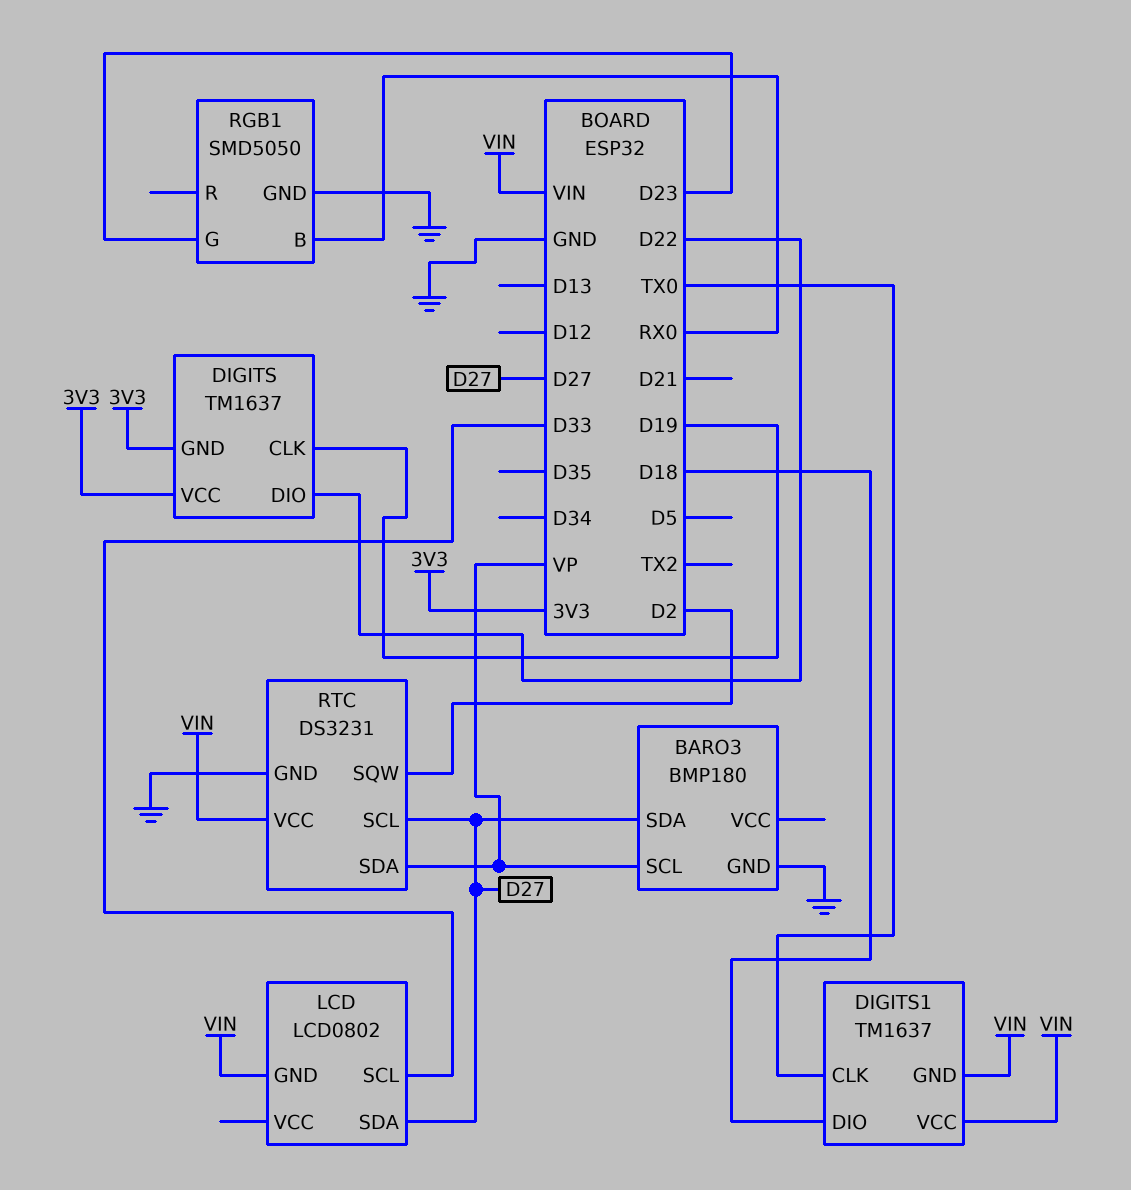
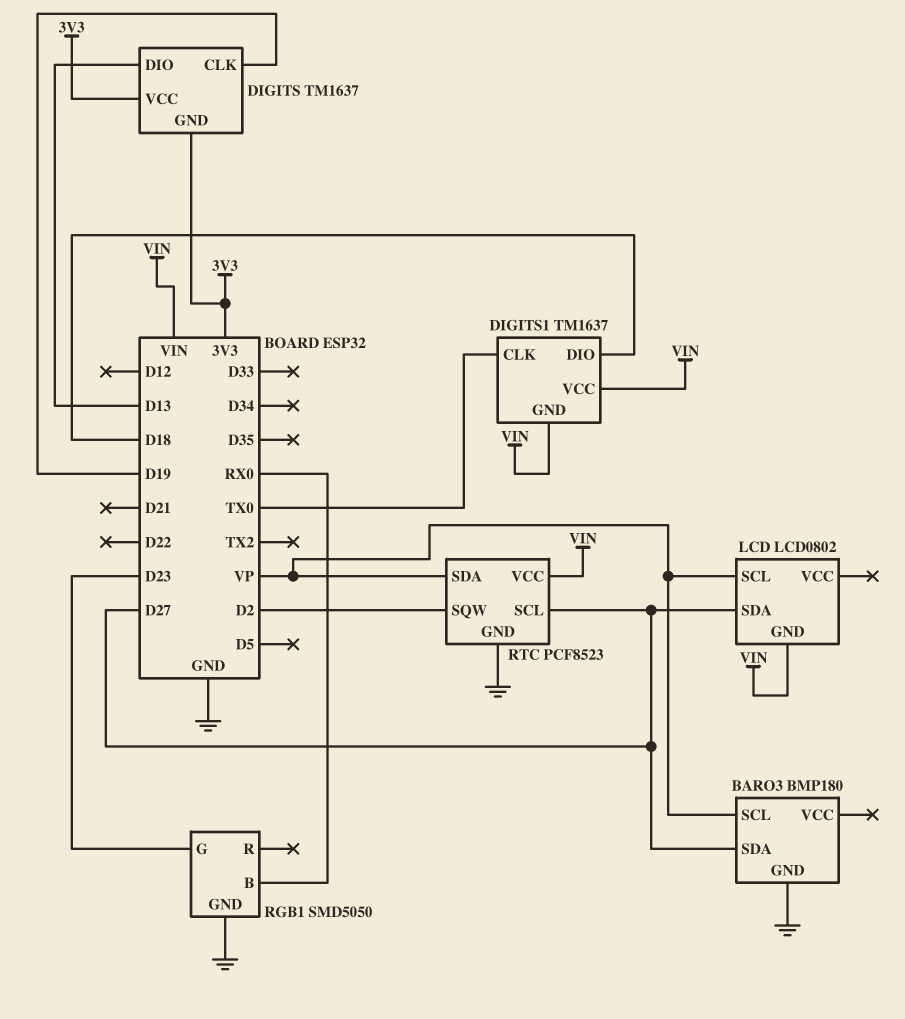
DIGITS pin DIO: D22 -> D13
LCD pin SCL: D33 -> VP
RTC: DS3231 -> PCF8523

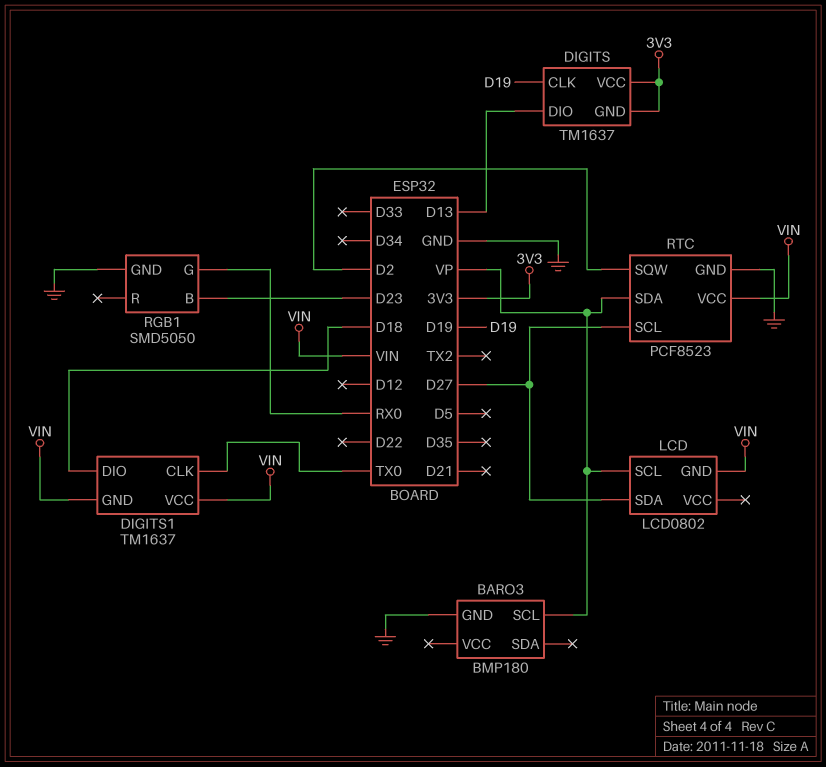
BARO3 pin SDA: D27 -> none
RGB1 pin B: RX0 -> D23
RGB1 pin G: D23 -> RX0

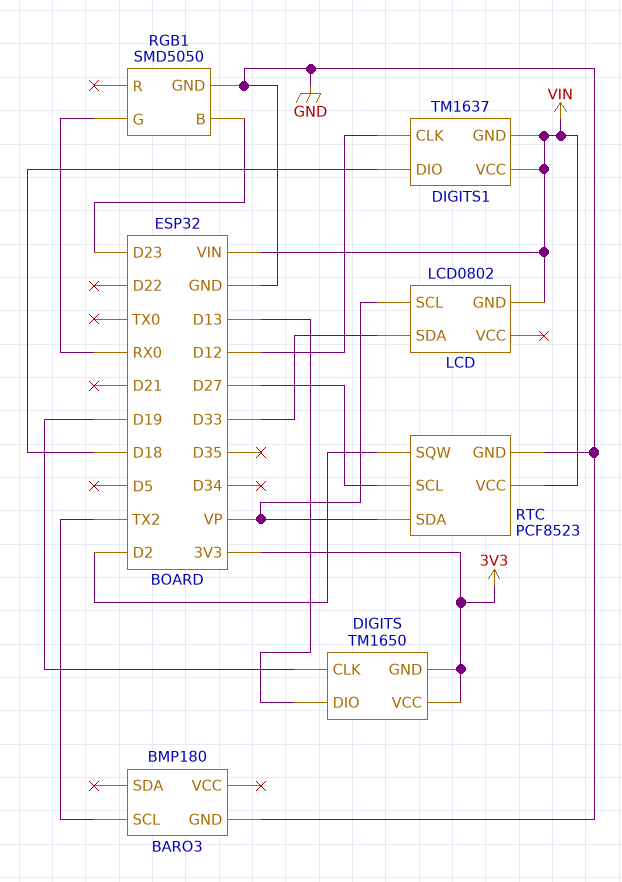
BARO3 pin SCL: VP -> TX2
DIGITS: TM1637 -> TM1650
DIGITS1 pin CLK: TX0 -> D12
LCD pin SDA: D27 -> D33

